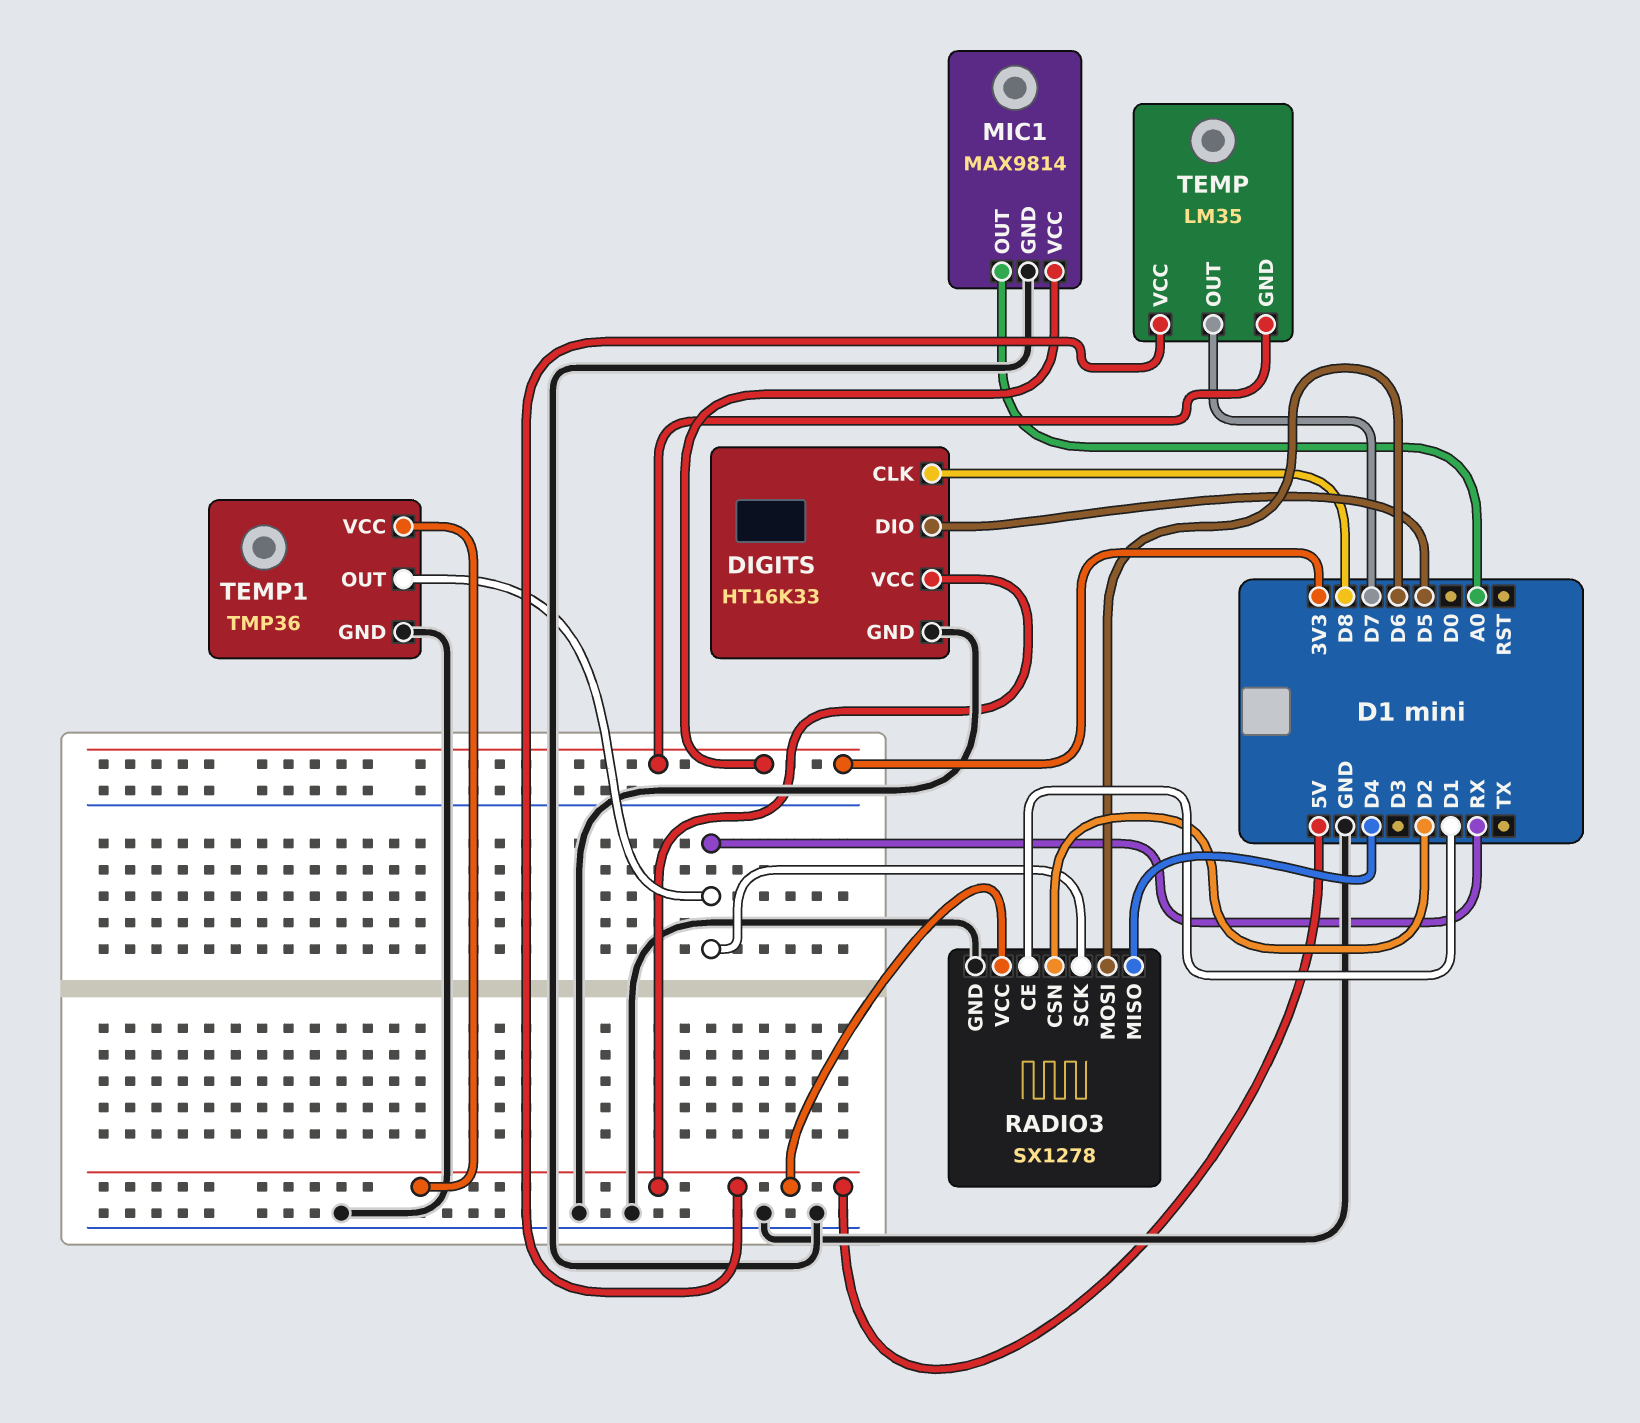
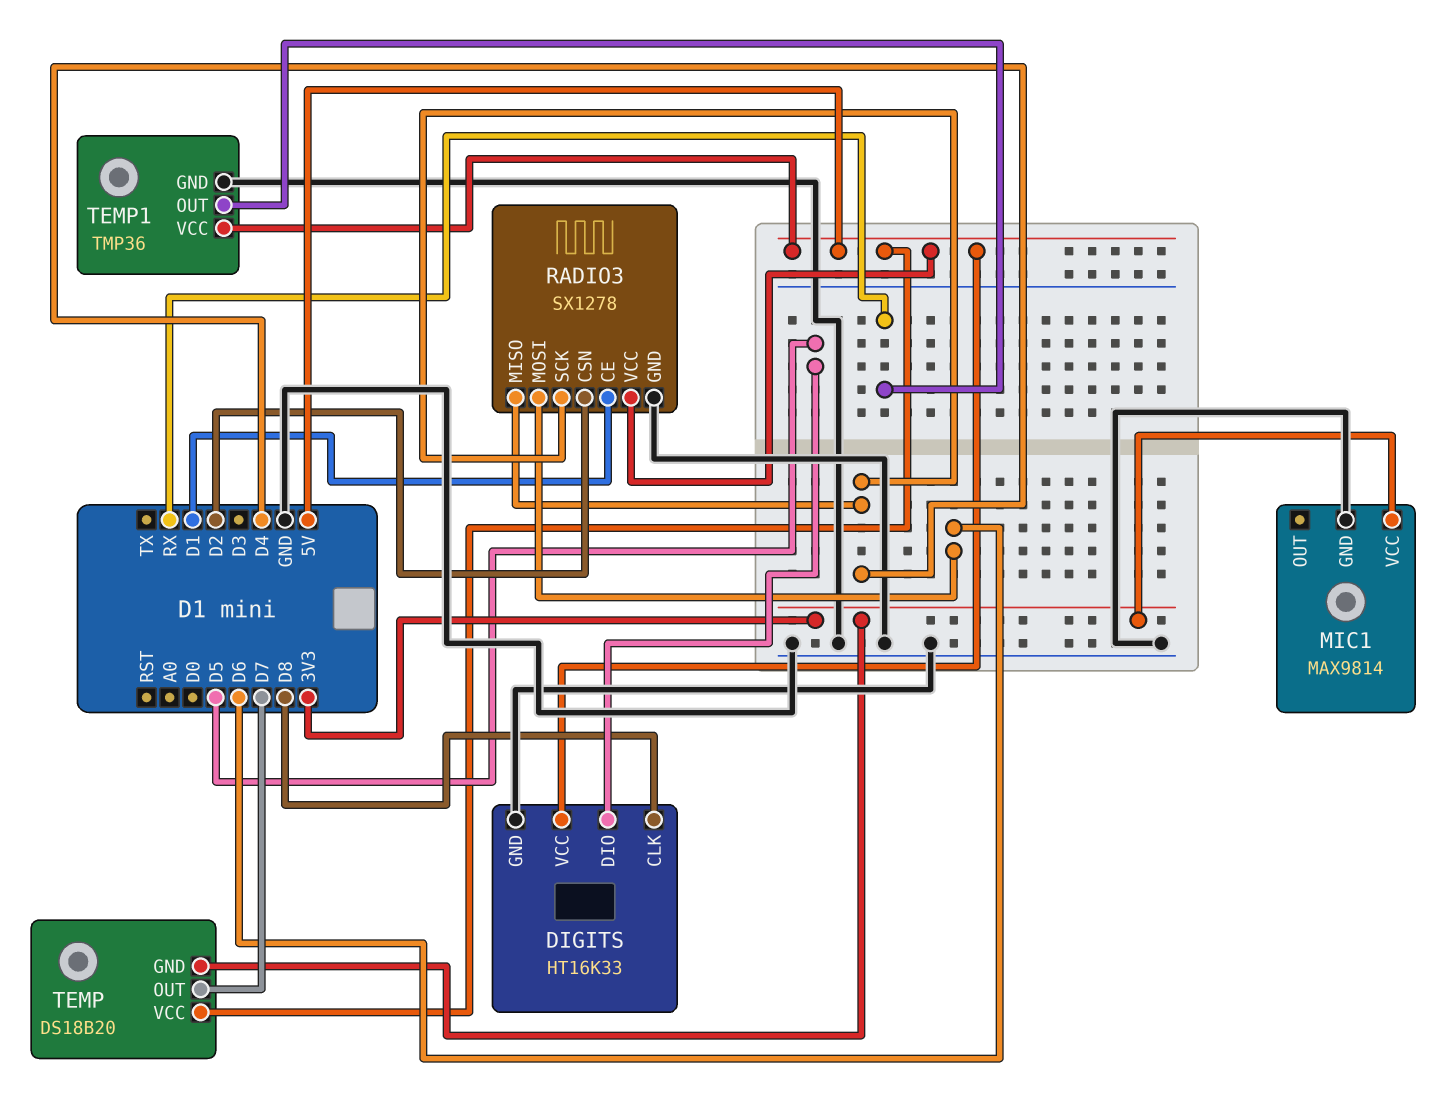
MIC1 pin OUT: A0 -> none
RADIO3 pin SCK: RX -> D4
TEMP: LM35 -> DS18B20

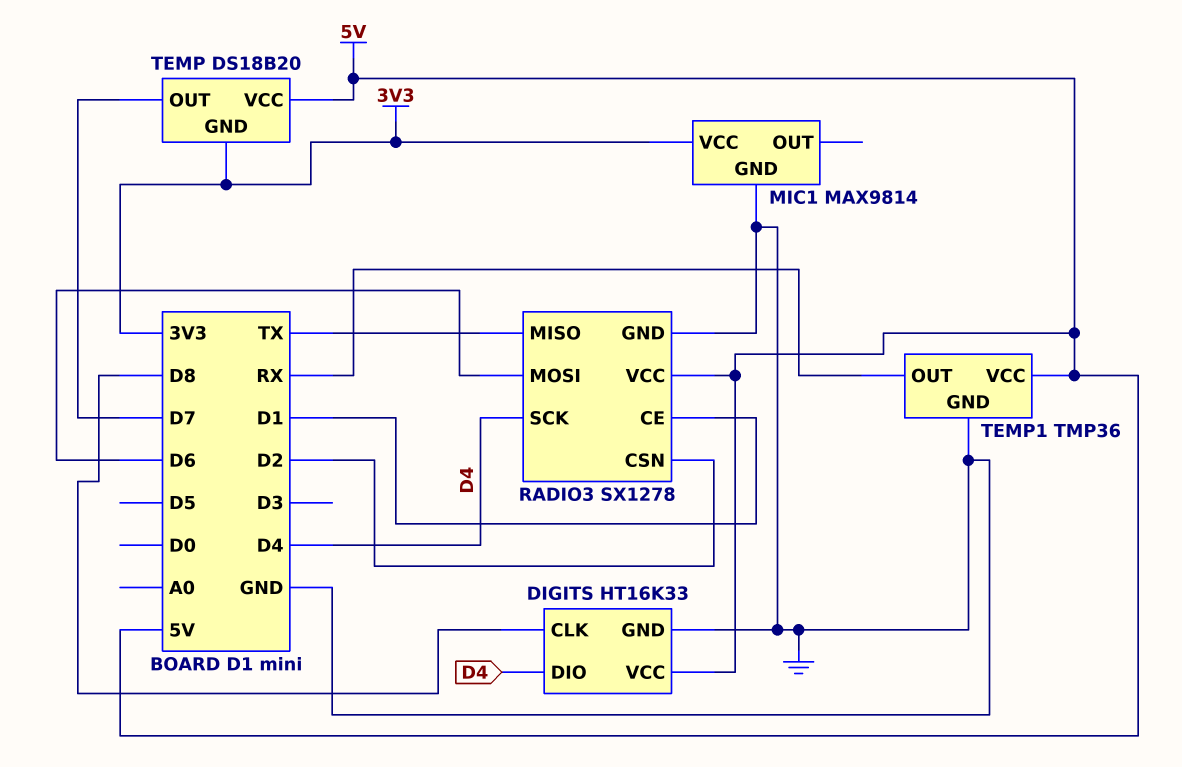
DIGITS pin DIO: D5 -> D4
RADIO3 pin MISO: D4 -> TX

